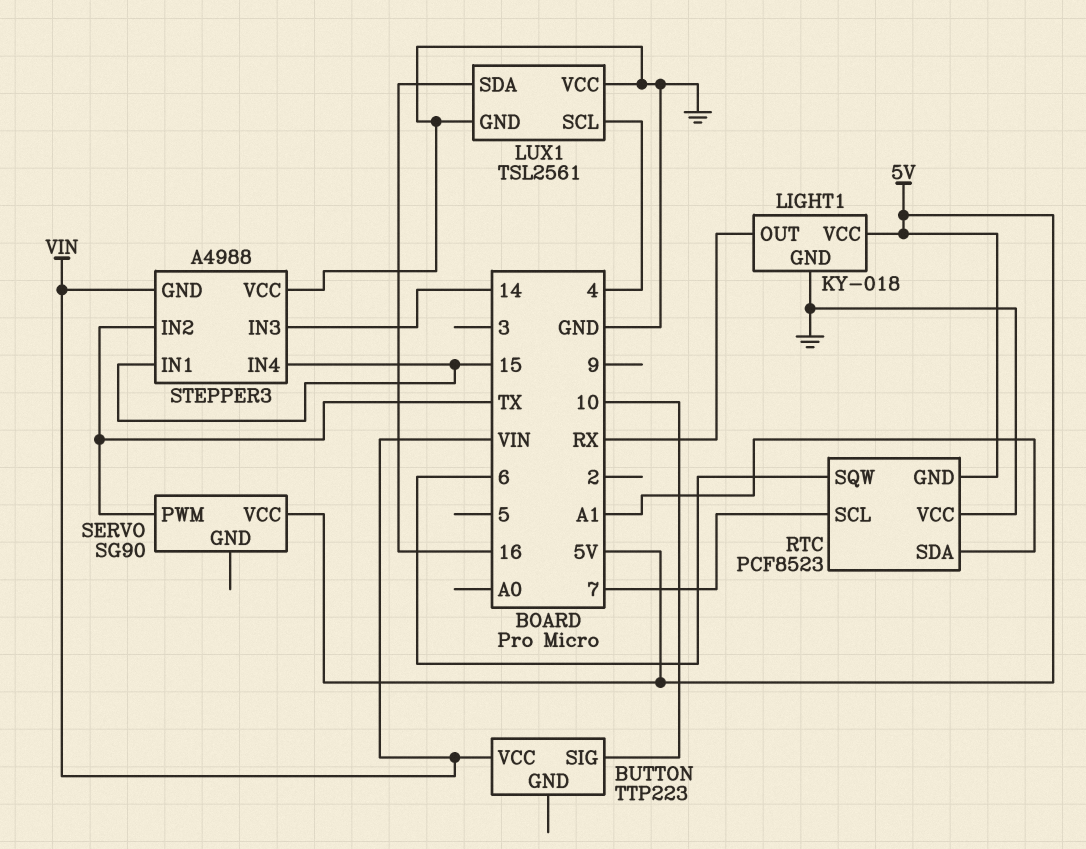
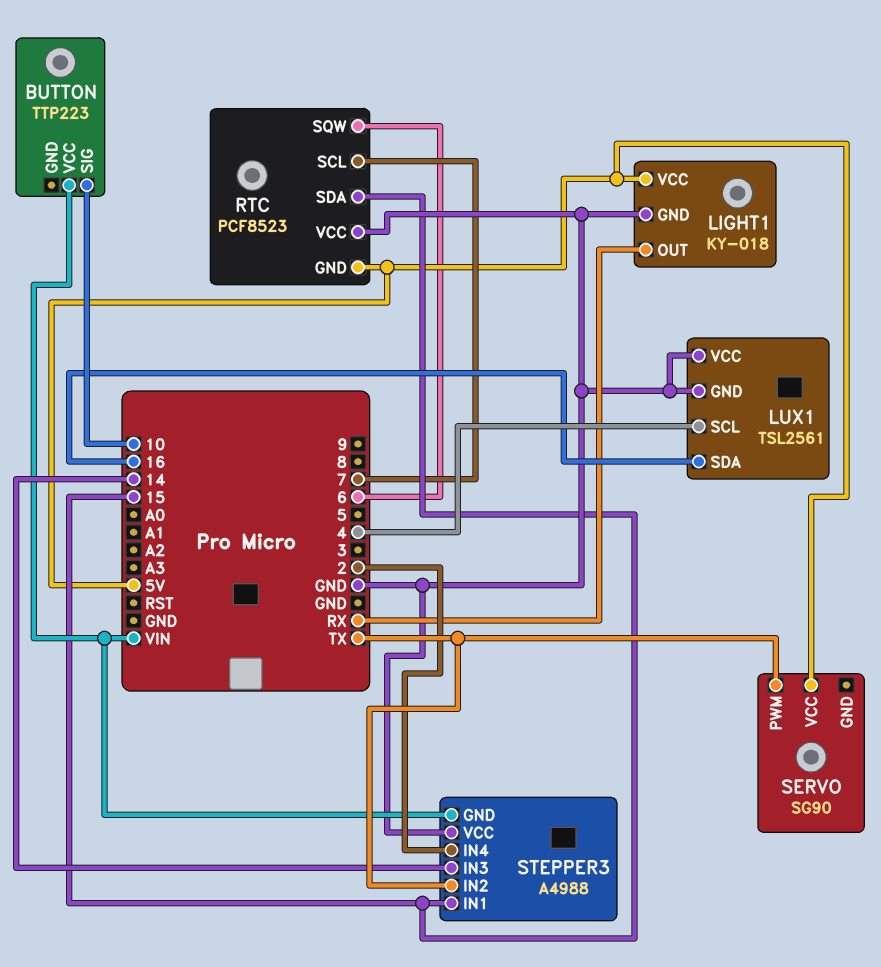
RTC pin SDA: A1 -> 15
STEPPER3 pin IN4: 15 -> 2

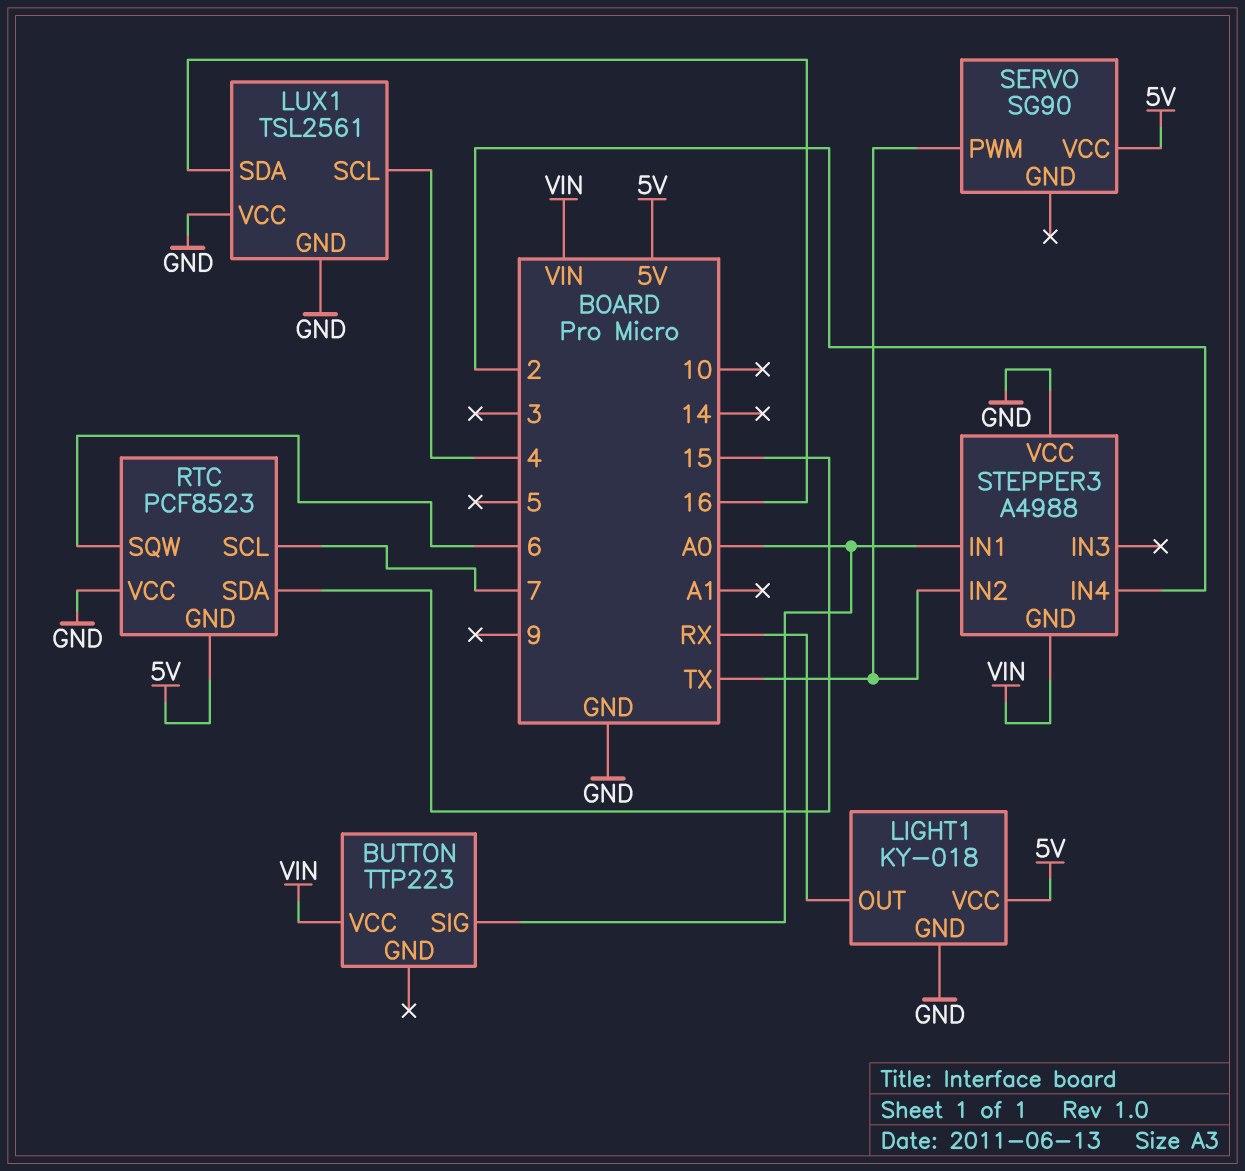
BUTTON pin SIG: 10 -> A0
STEPPER3 pin IN1: 15 -> A0
STEPPER3 pin IN3: 14 -> none

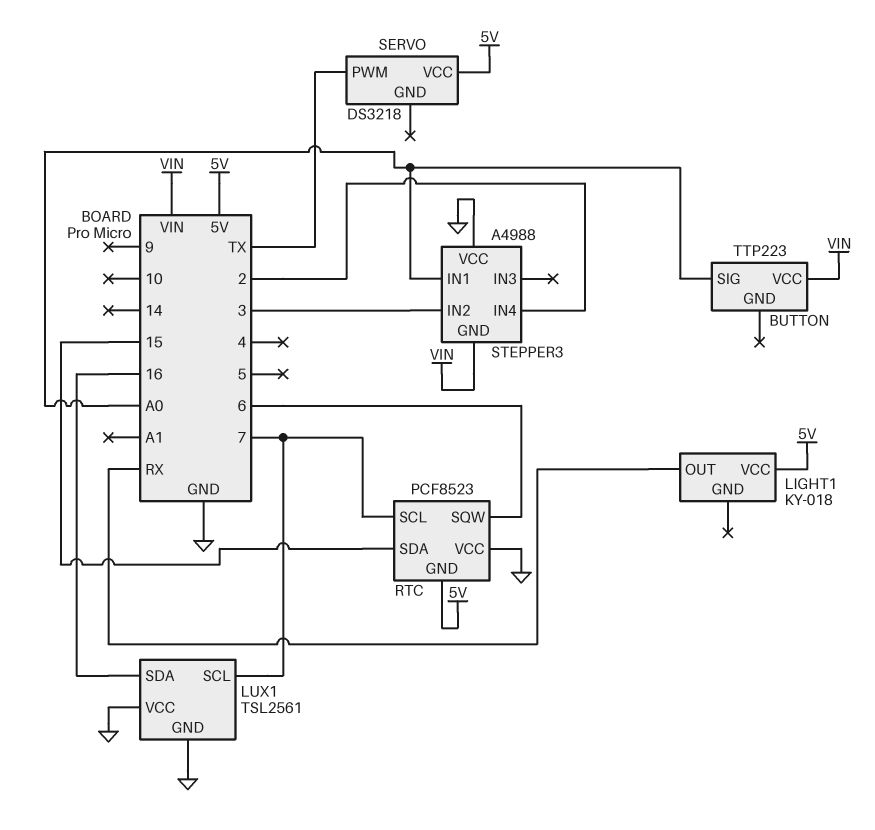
LIGHT1 pin GND: GND -> none
LUX1 pin SCL: 4 -> 7
SERVO: SG90 -> DS3218
STEPPER3 pin IN2: TX -> 3

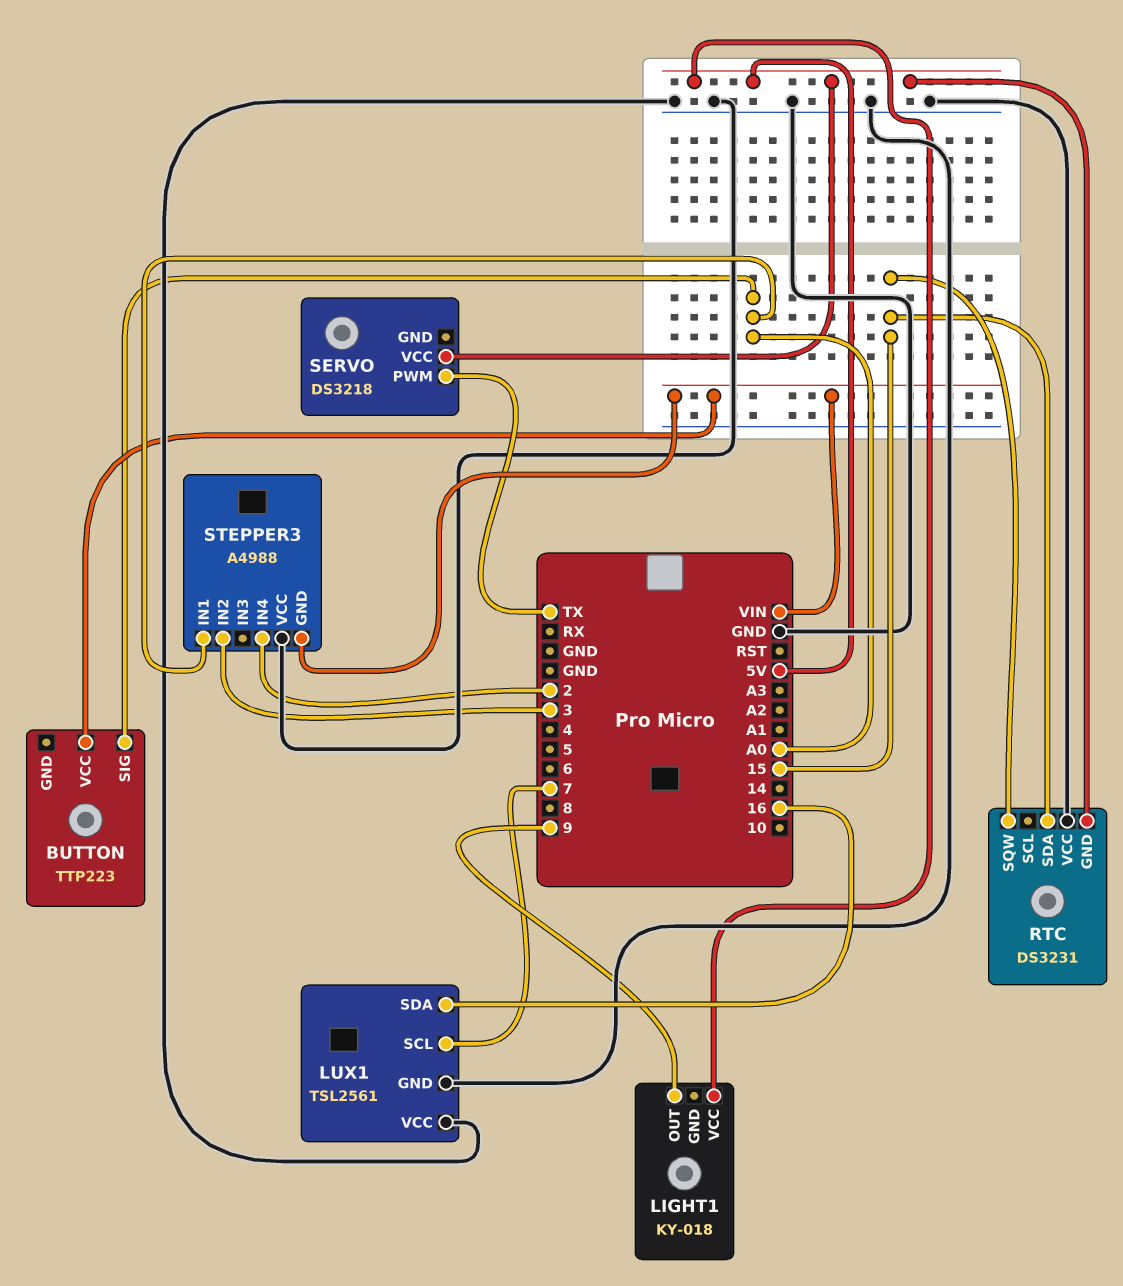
LIGHT1 pin OUT: RX -> 9
RTC: PCF8523 -> DS3231
RTC pin SCL: 7 -> none
RTC pin SQW: 6 -> 15

